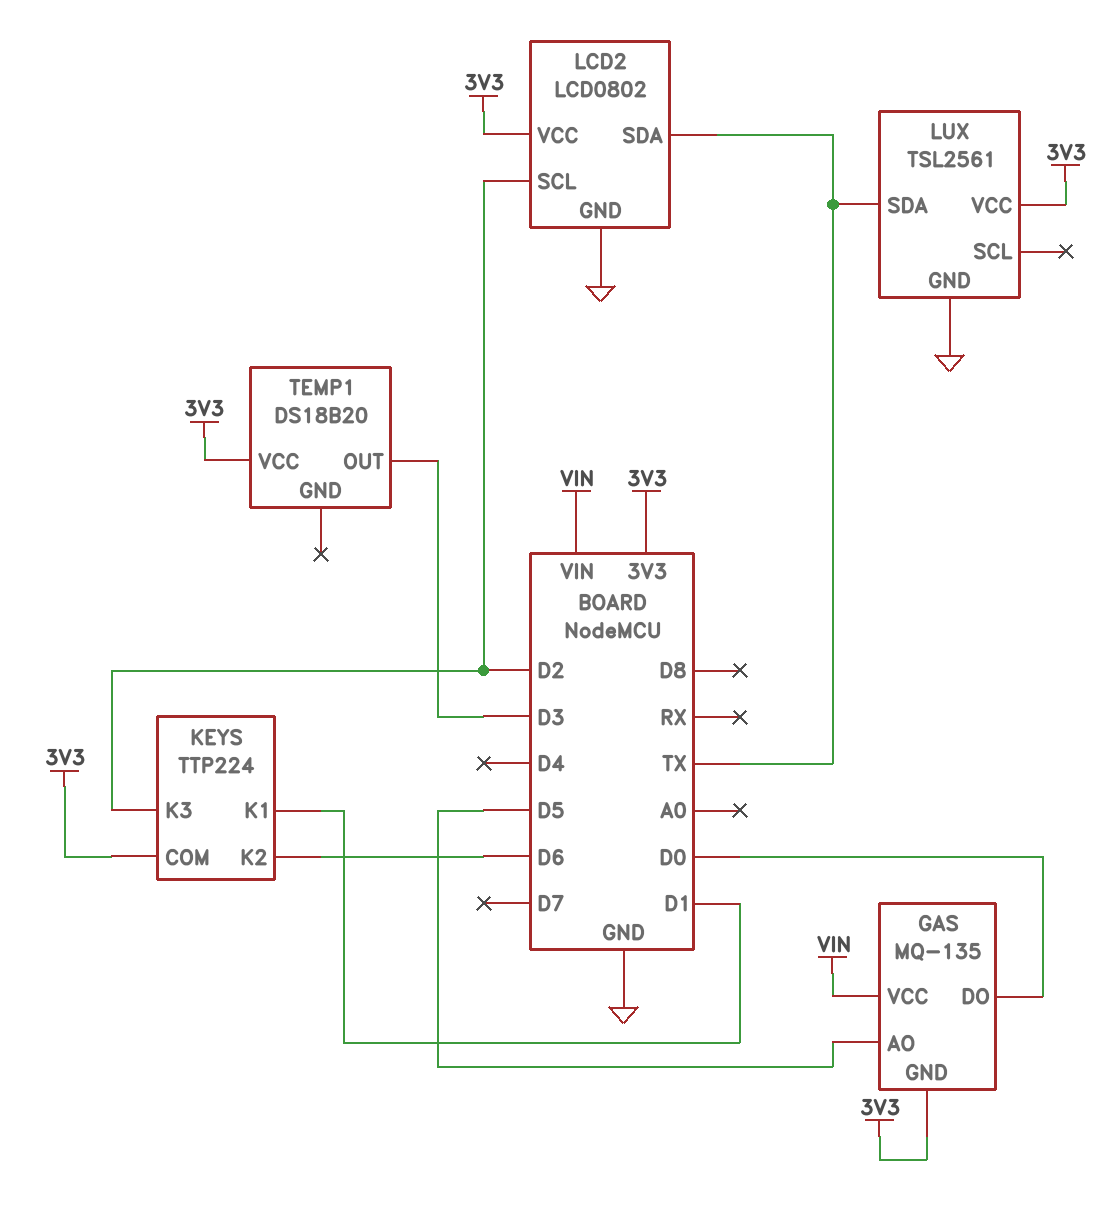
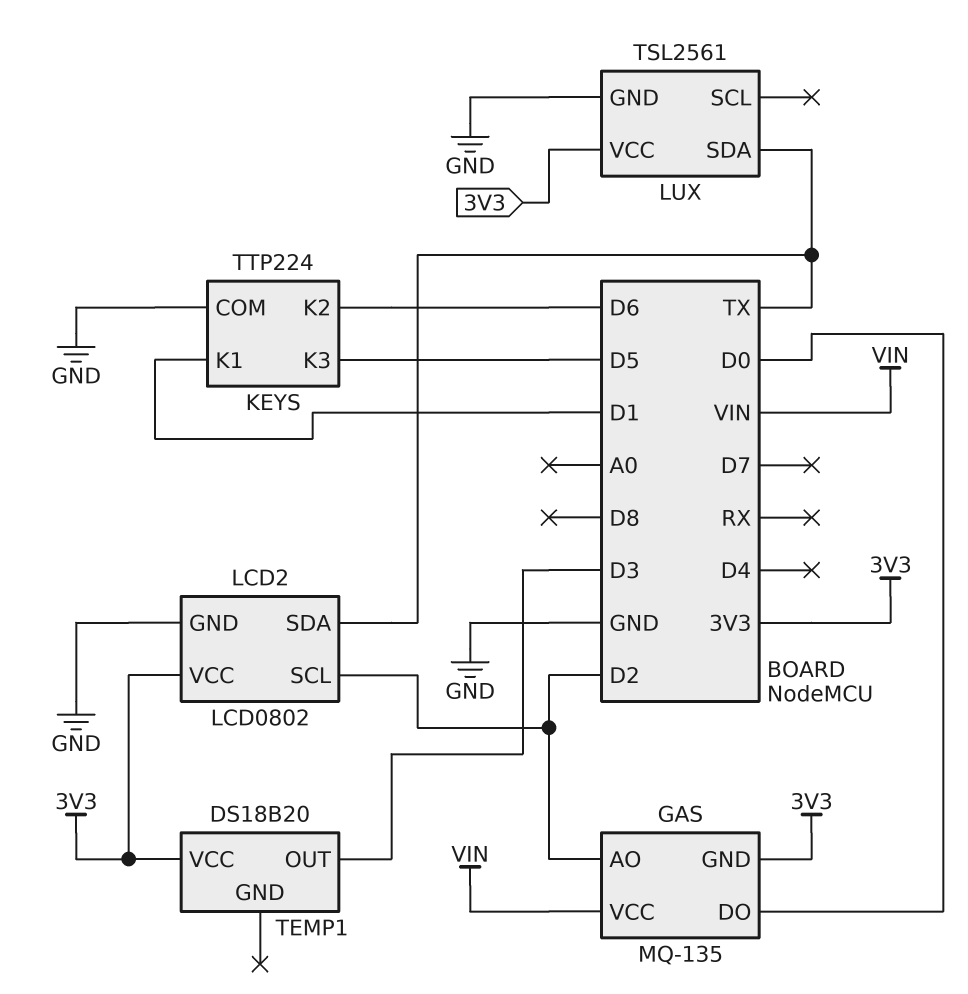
GAS pin AO: D5 -> D2
KEYS pin COM: 3V3 -> GND
KEYS pin K3: D2 -> D5

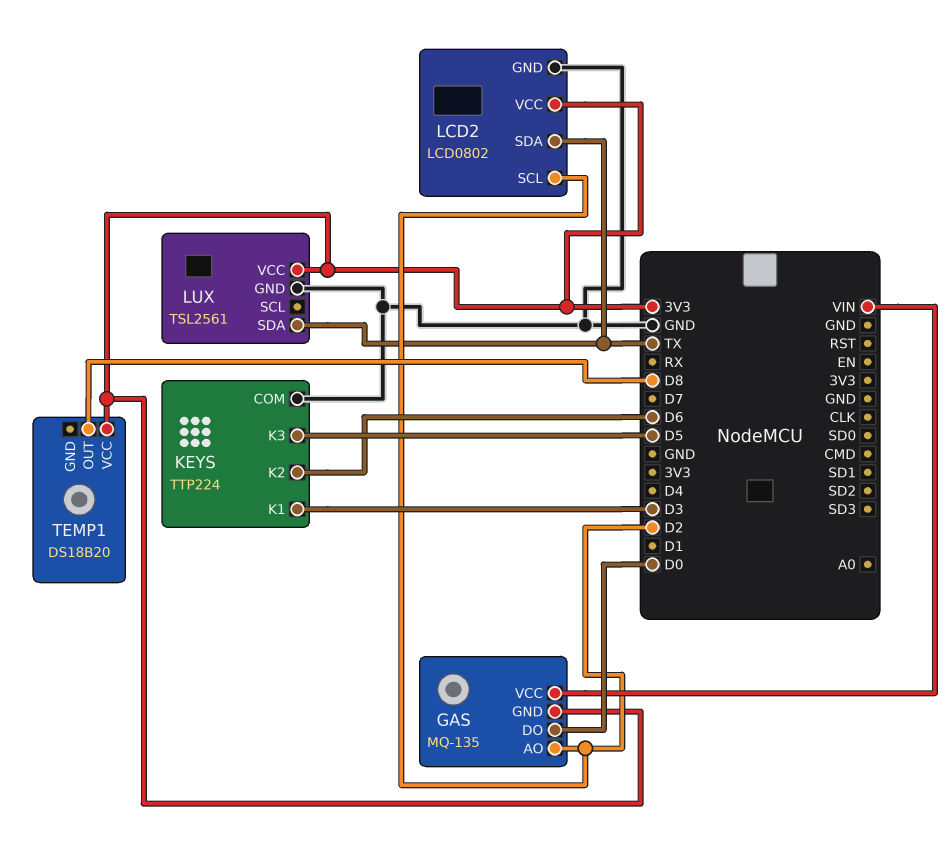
KEYS pin K1: D1 -> D3
TEMP1 pin OUT: D3 -> D8

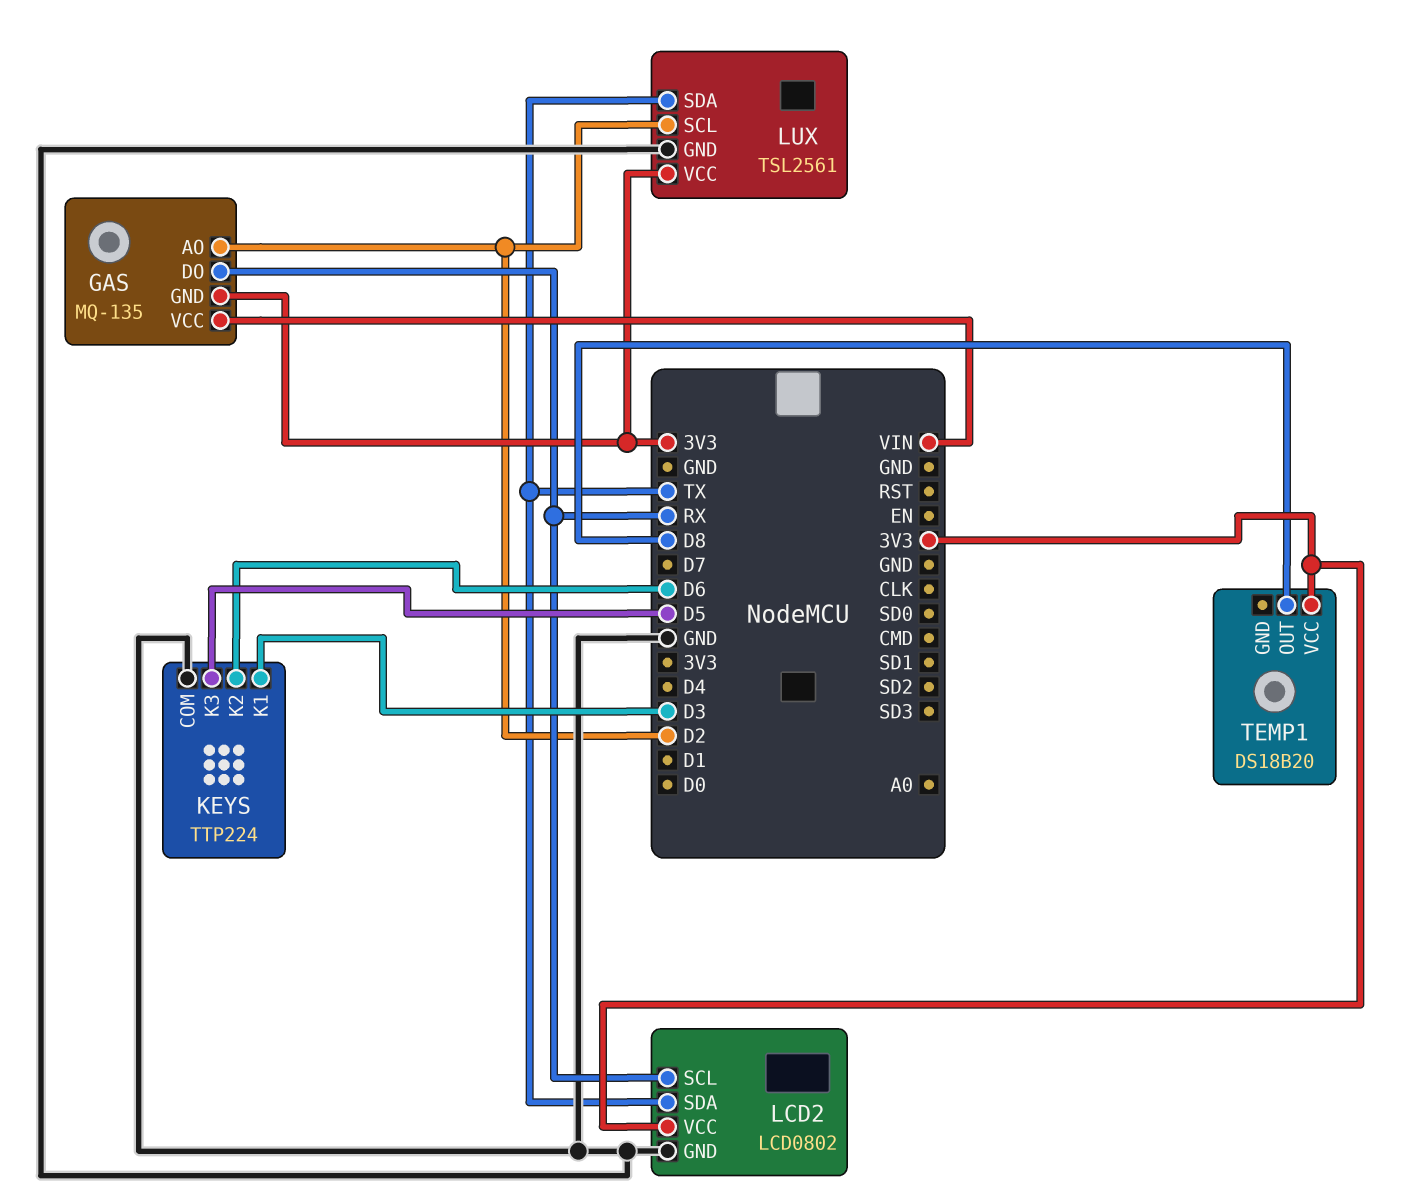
GAS pin DO: D0 -> RX
LCD2 pin SCL: D2 -> RX
LUX pin SCL: none -> D2

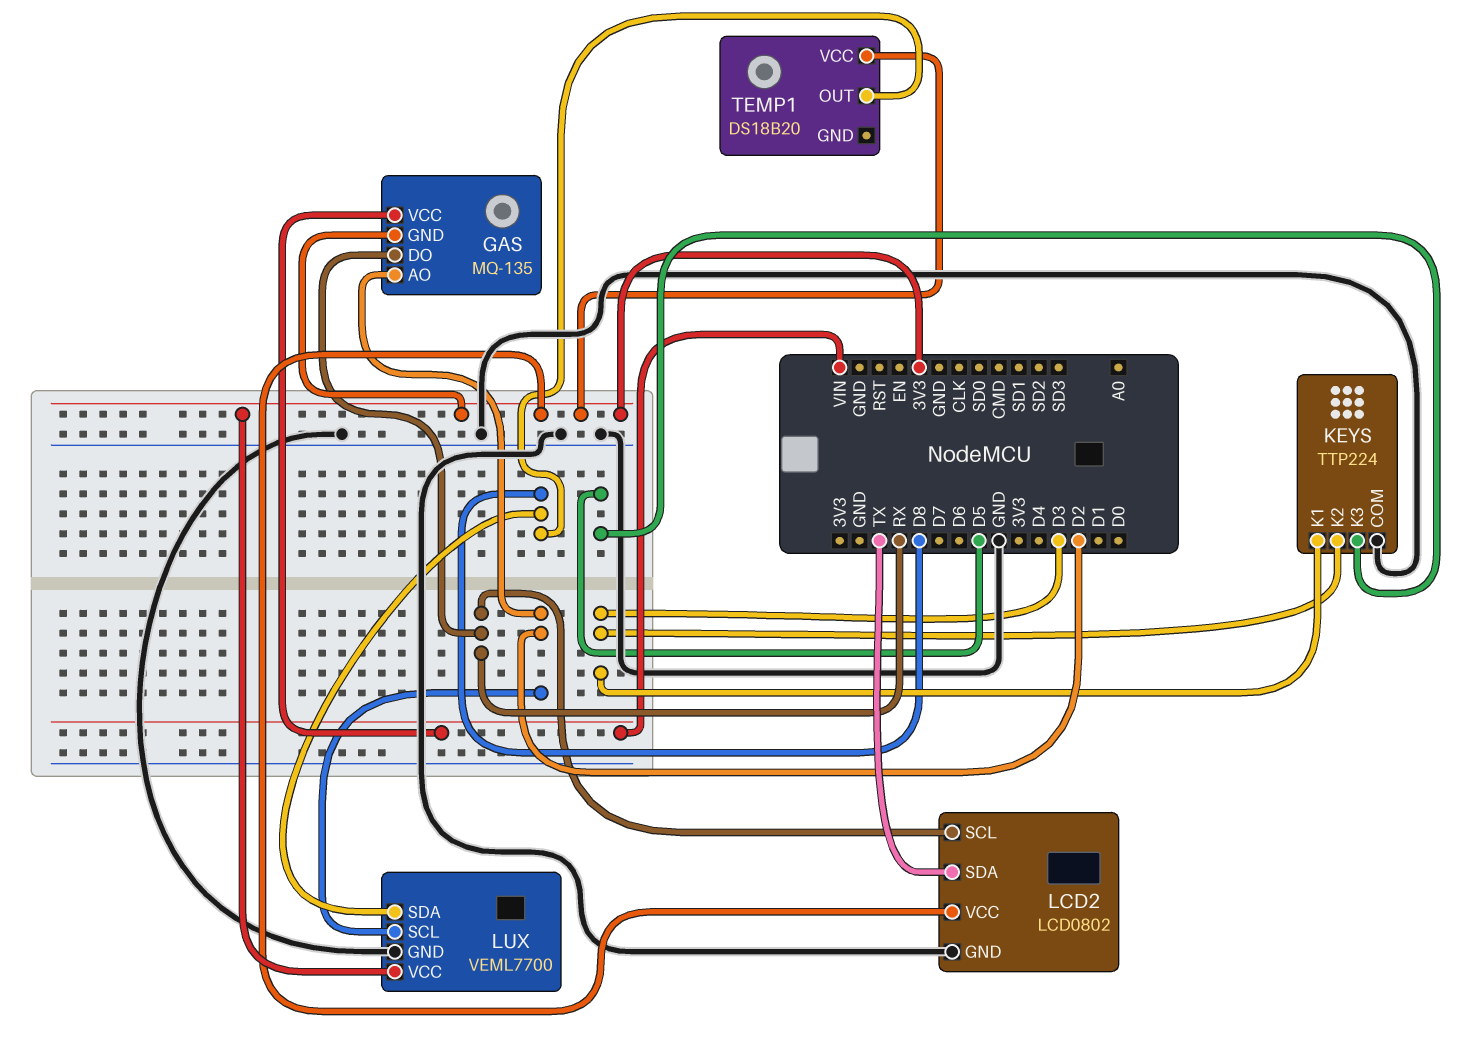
KEYS pin K2: D6 -> D3
LUX: TSL2561 -> VEML7700
LUX pin SDA: TX -> D8

